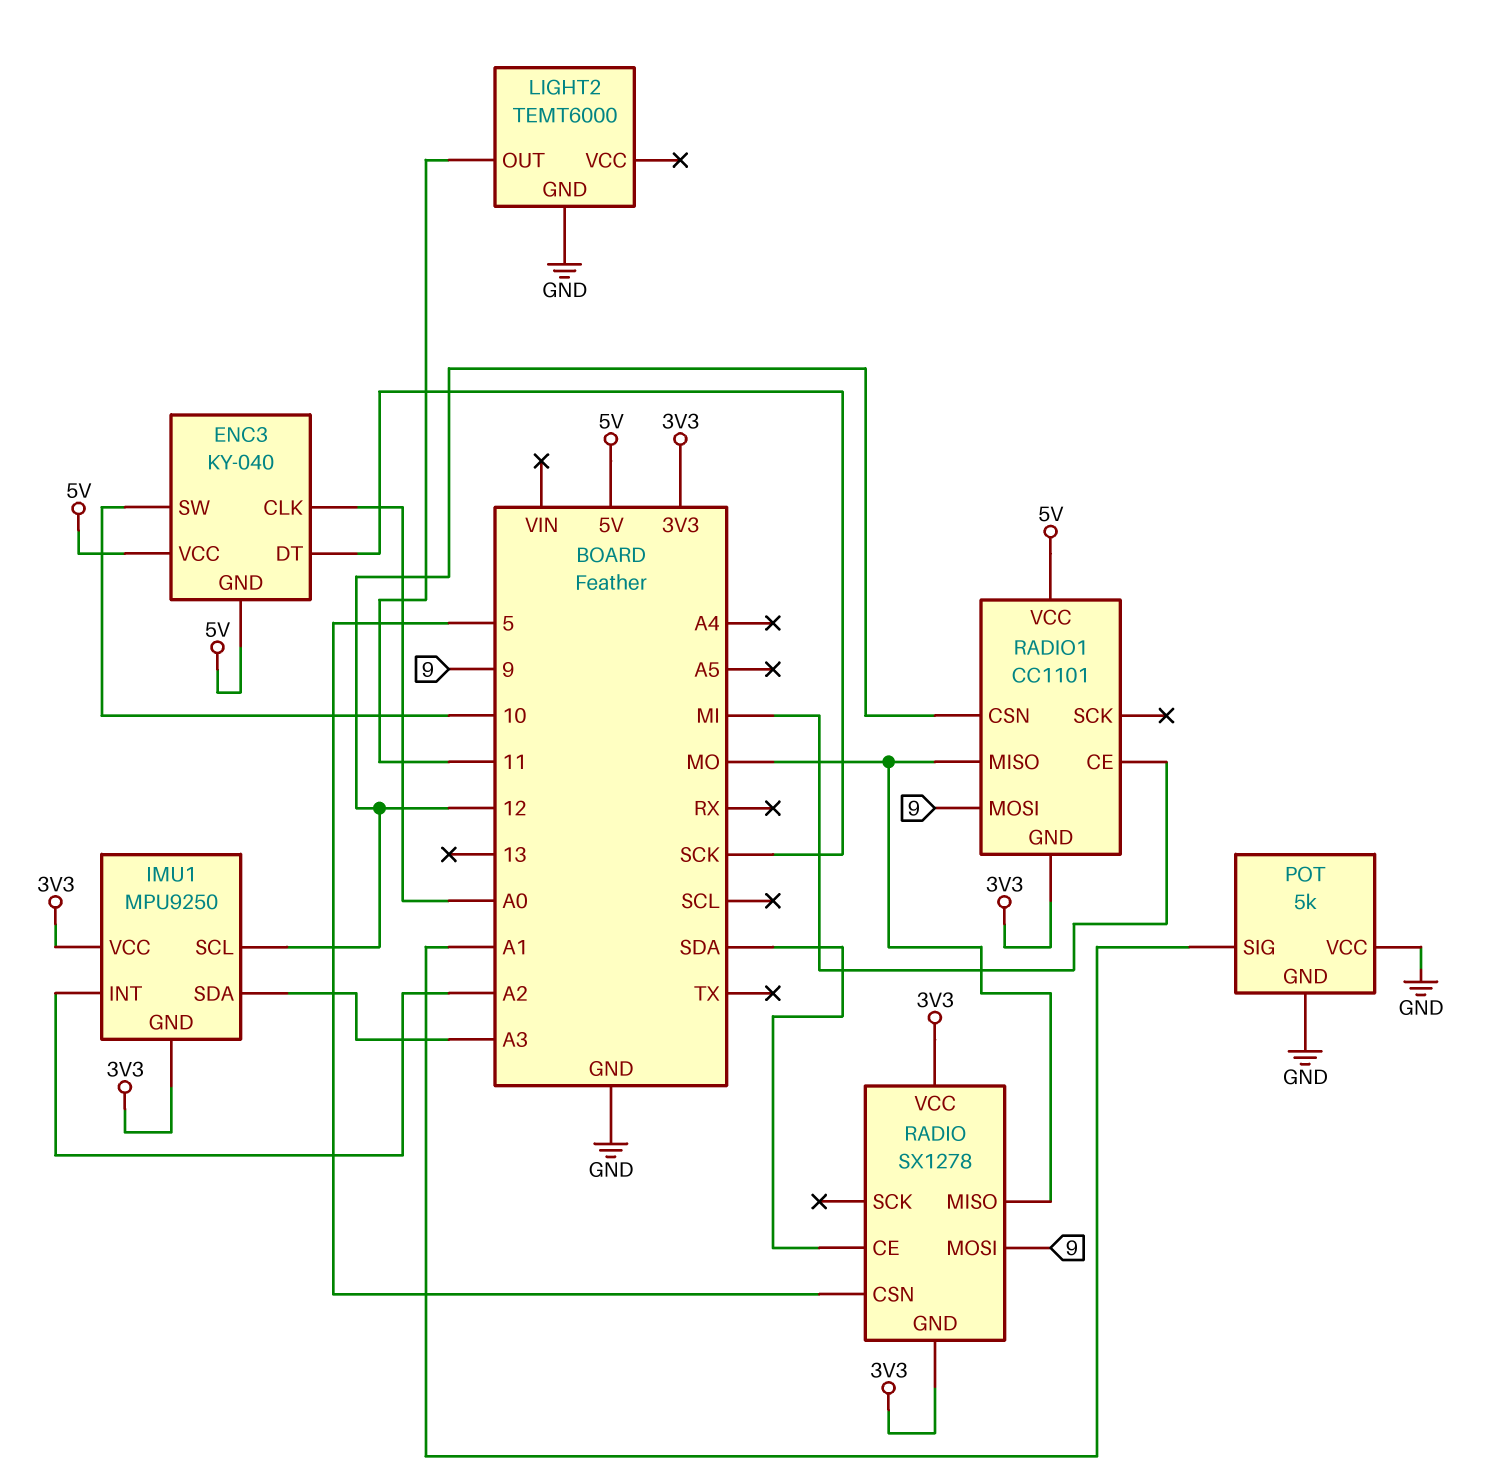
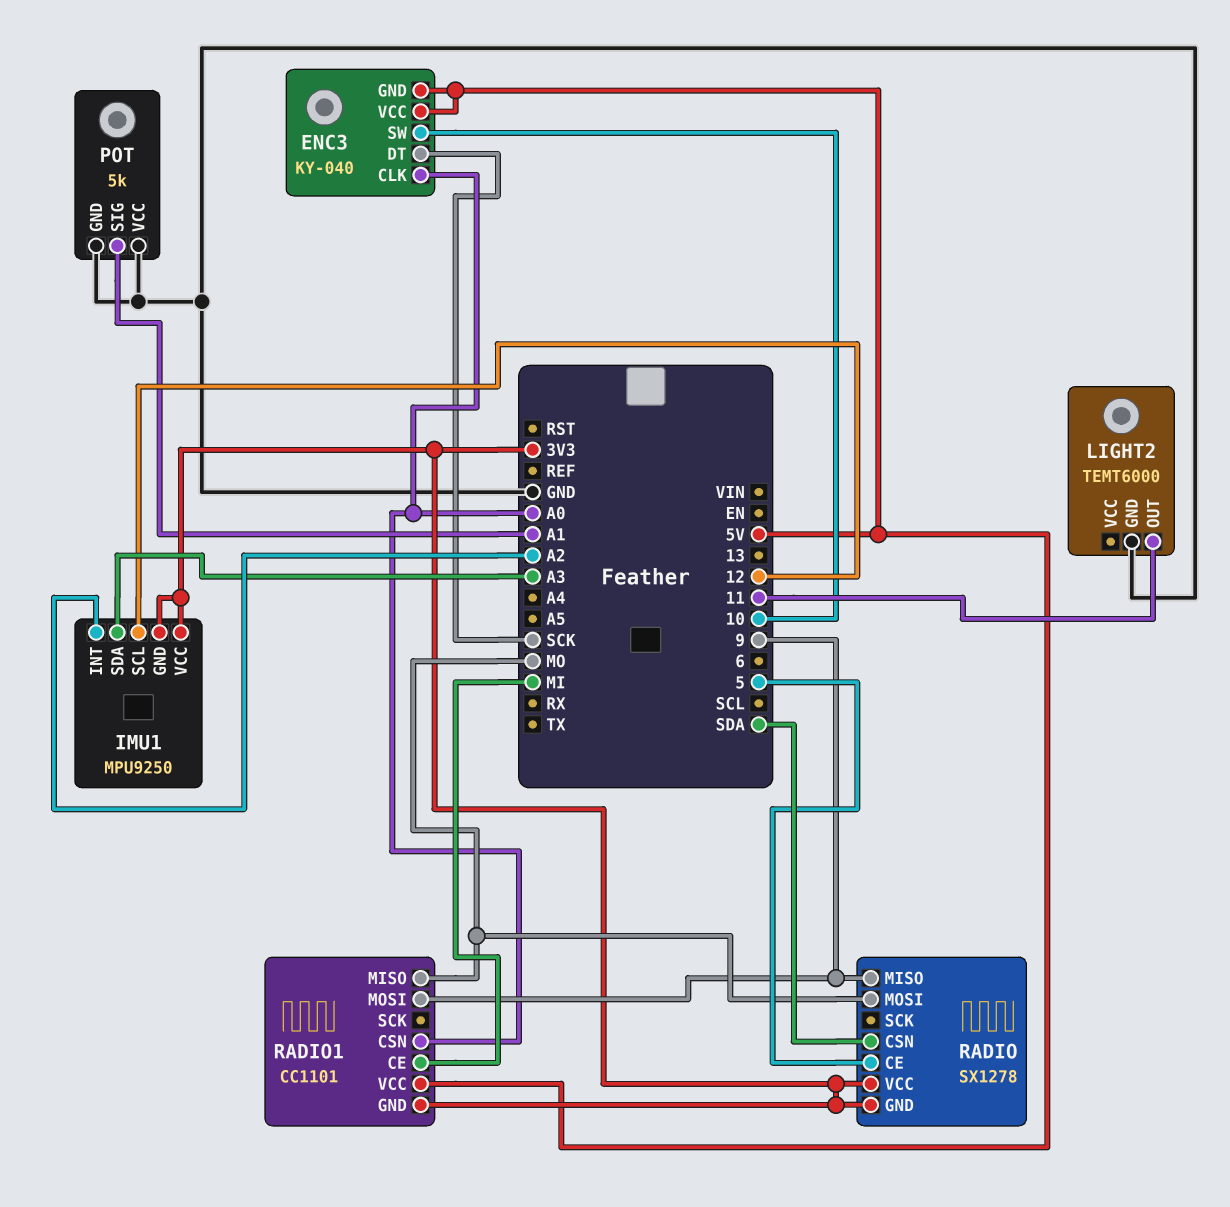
RADIO pin CE: SDA -> 5
RADIO pin CSN: 5 -> SDA
RADIO pin MISO: MO -> 9
RADIO pin MOSI: 9 -> MO
RADIO1 pin CSN: 12 -> A0

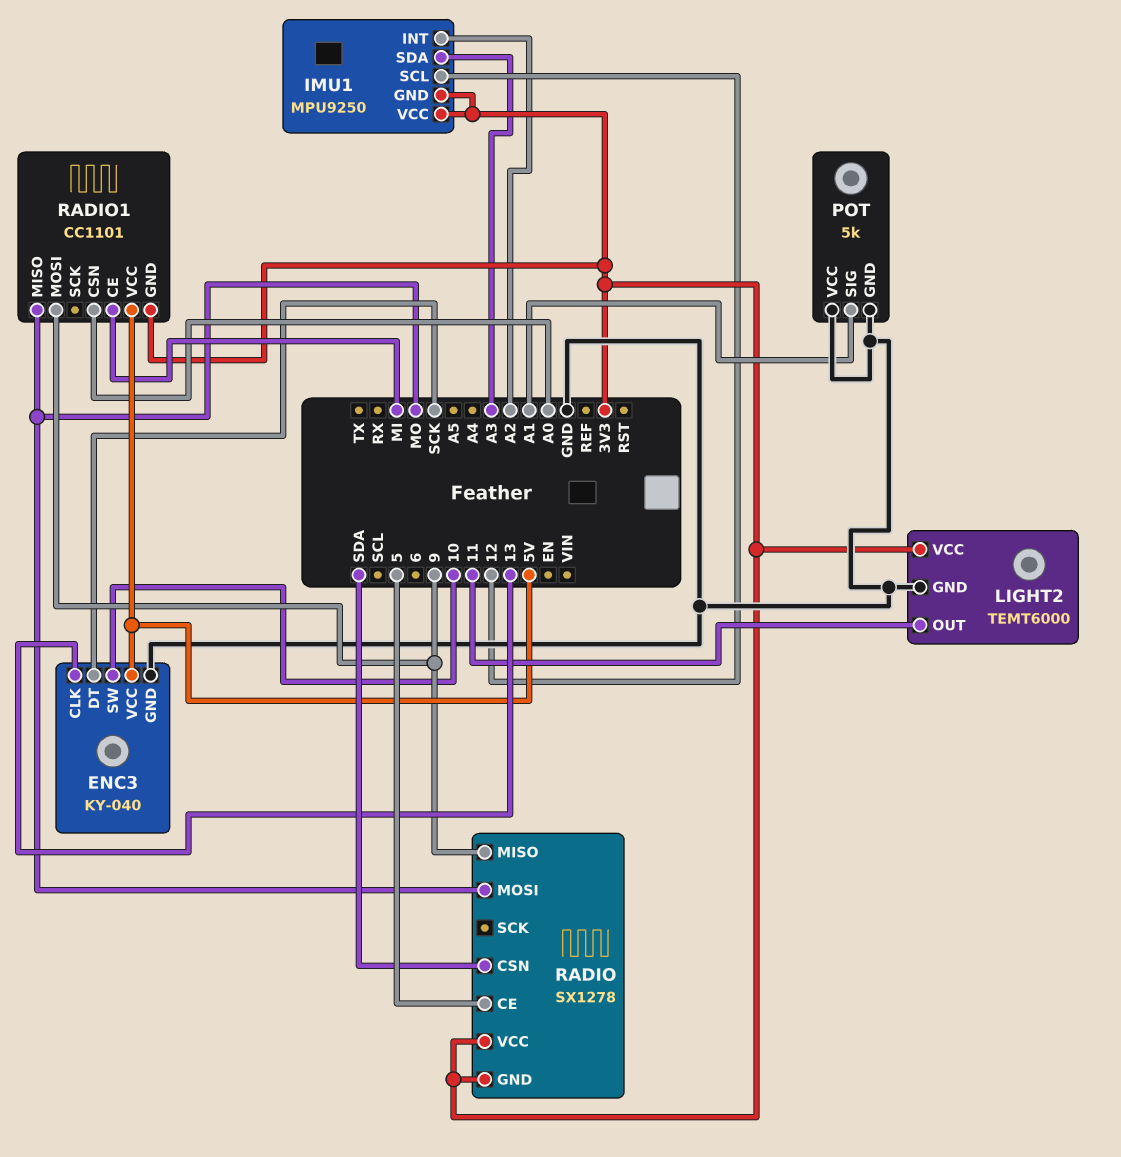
ENC3 pin CLK: A0 -> 13
ENC3 pin GND: 5V -> GND
LIGHT2 pin VCC: none -> 3V3

